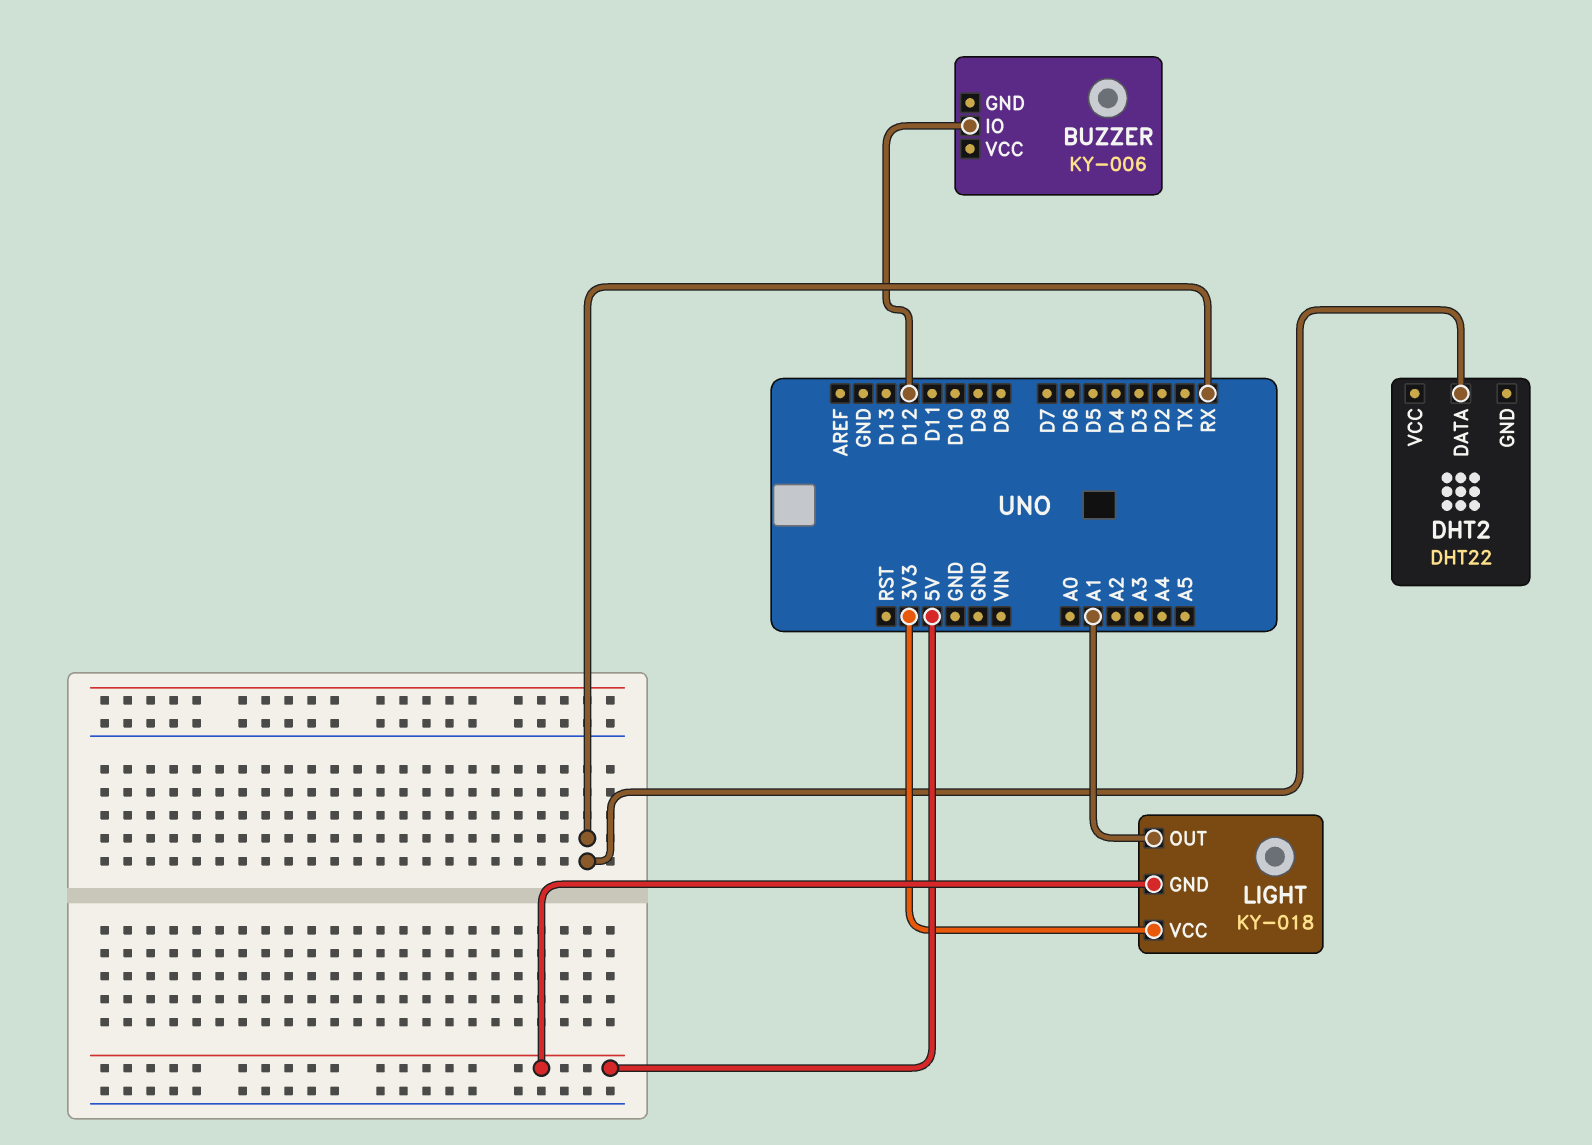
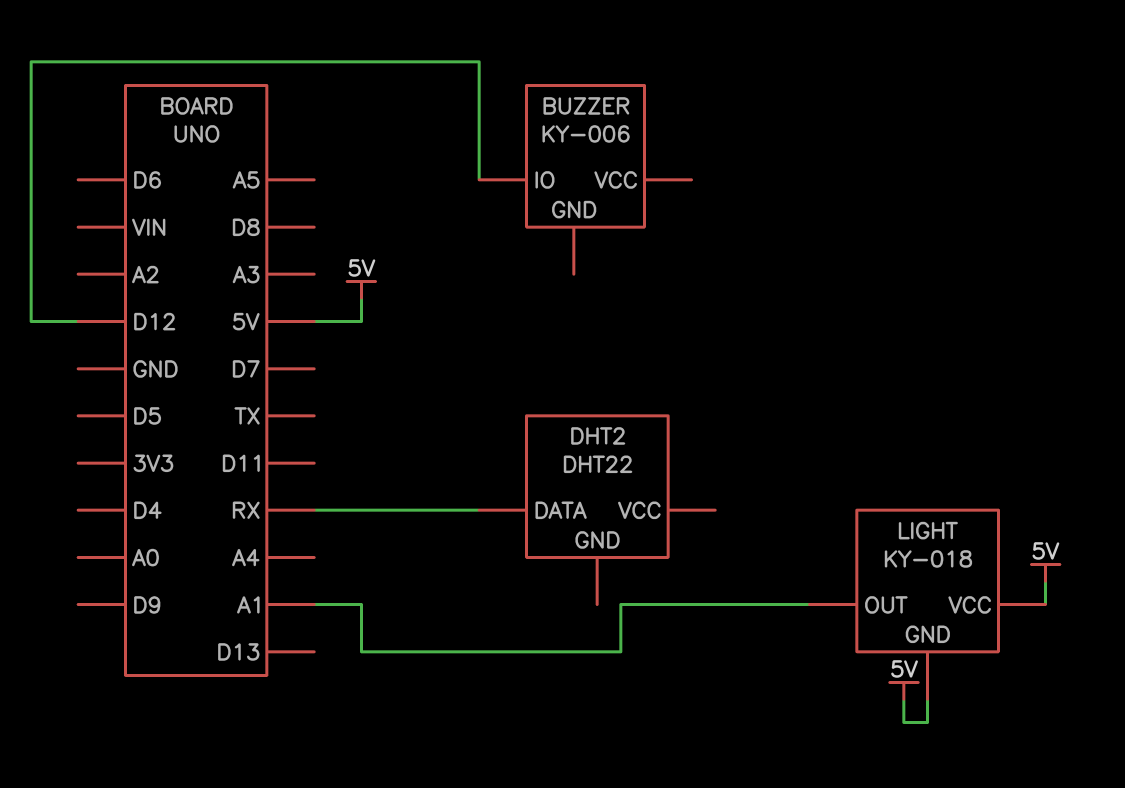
LIGHT pin VCC: 3V3 -> 5V

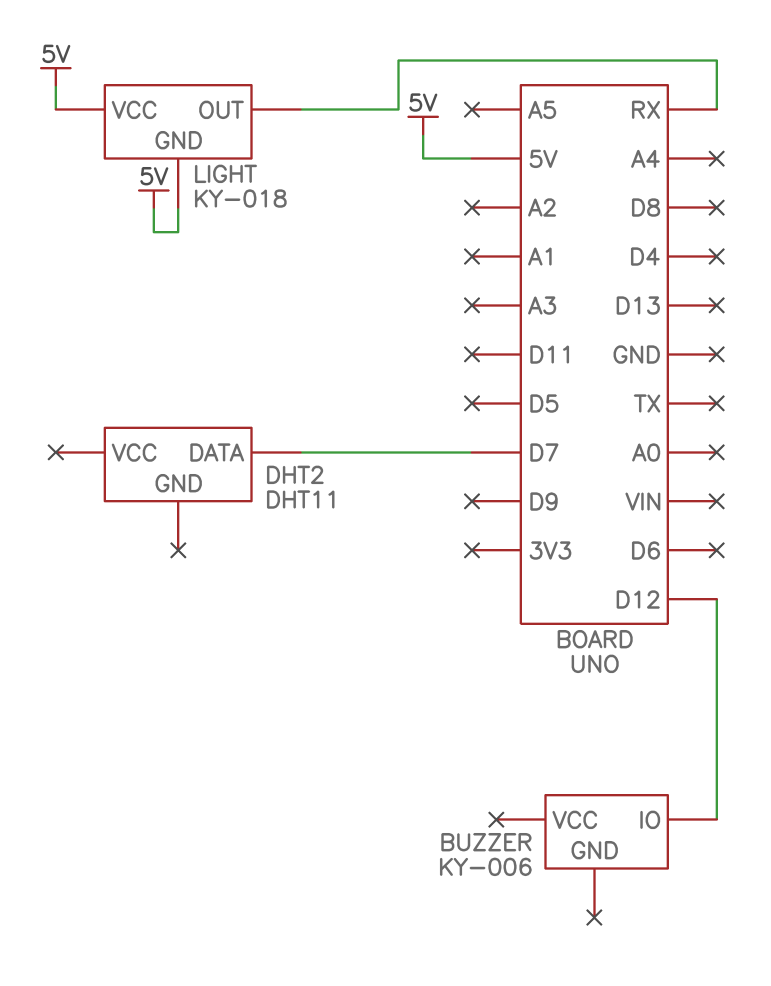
DHT2: DHT22 -> DHT11
DHT2 pin DATA: RX -> D7
LIGHT pin OUT: A1 -> RX

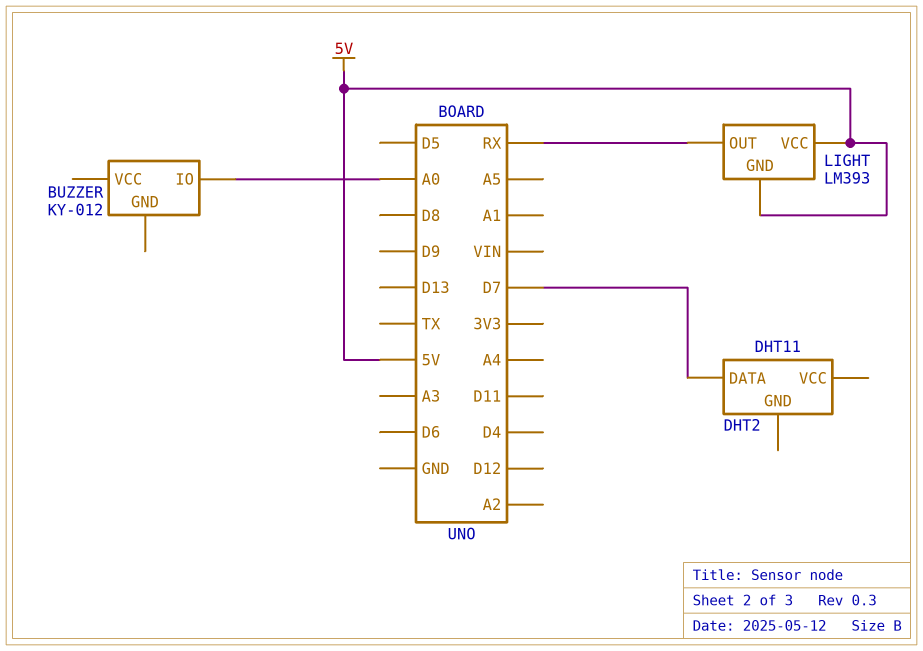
BUZZER: KY-006 -> KY-012
BUZZER pin IO: D12 -> A0
LIGHT: KY-018 -> LM393

